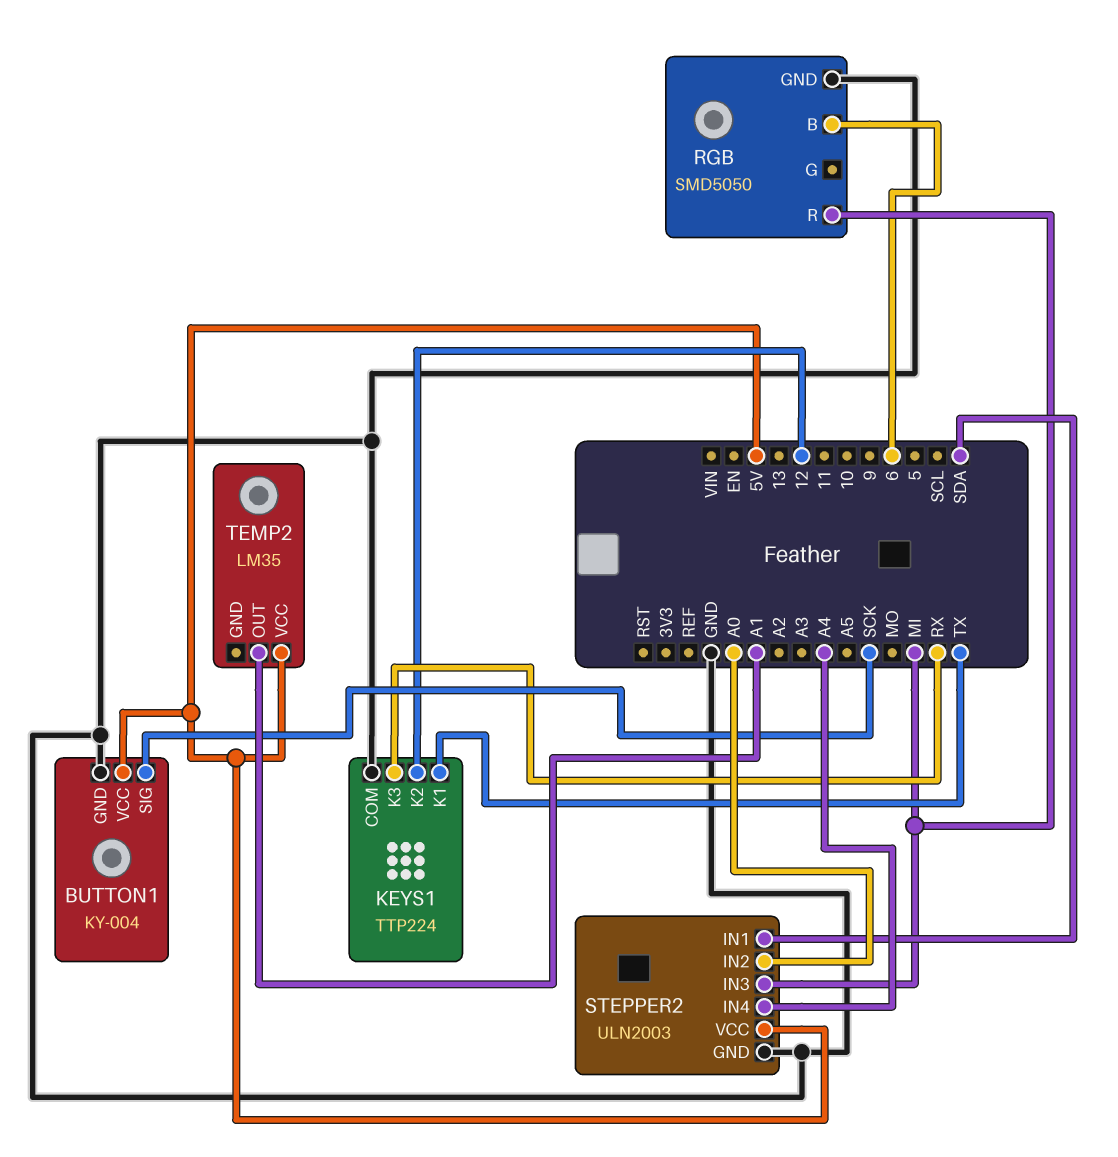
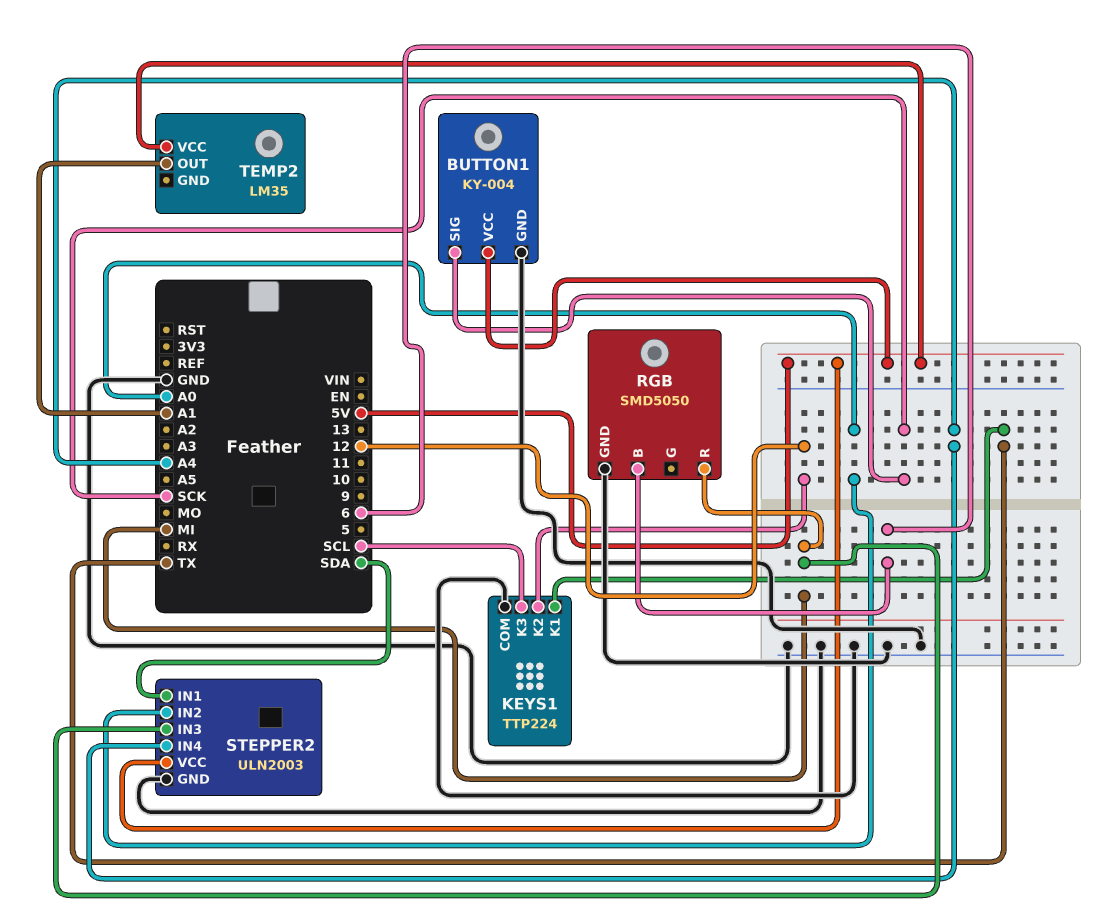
KEYS1 pin K3: RX -> SCL

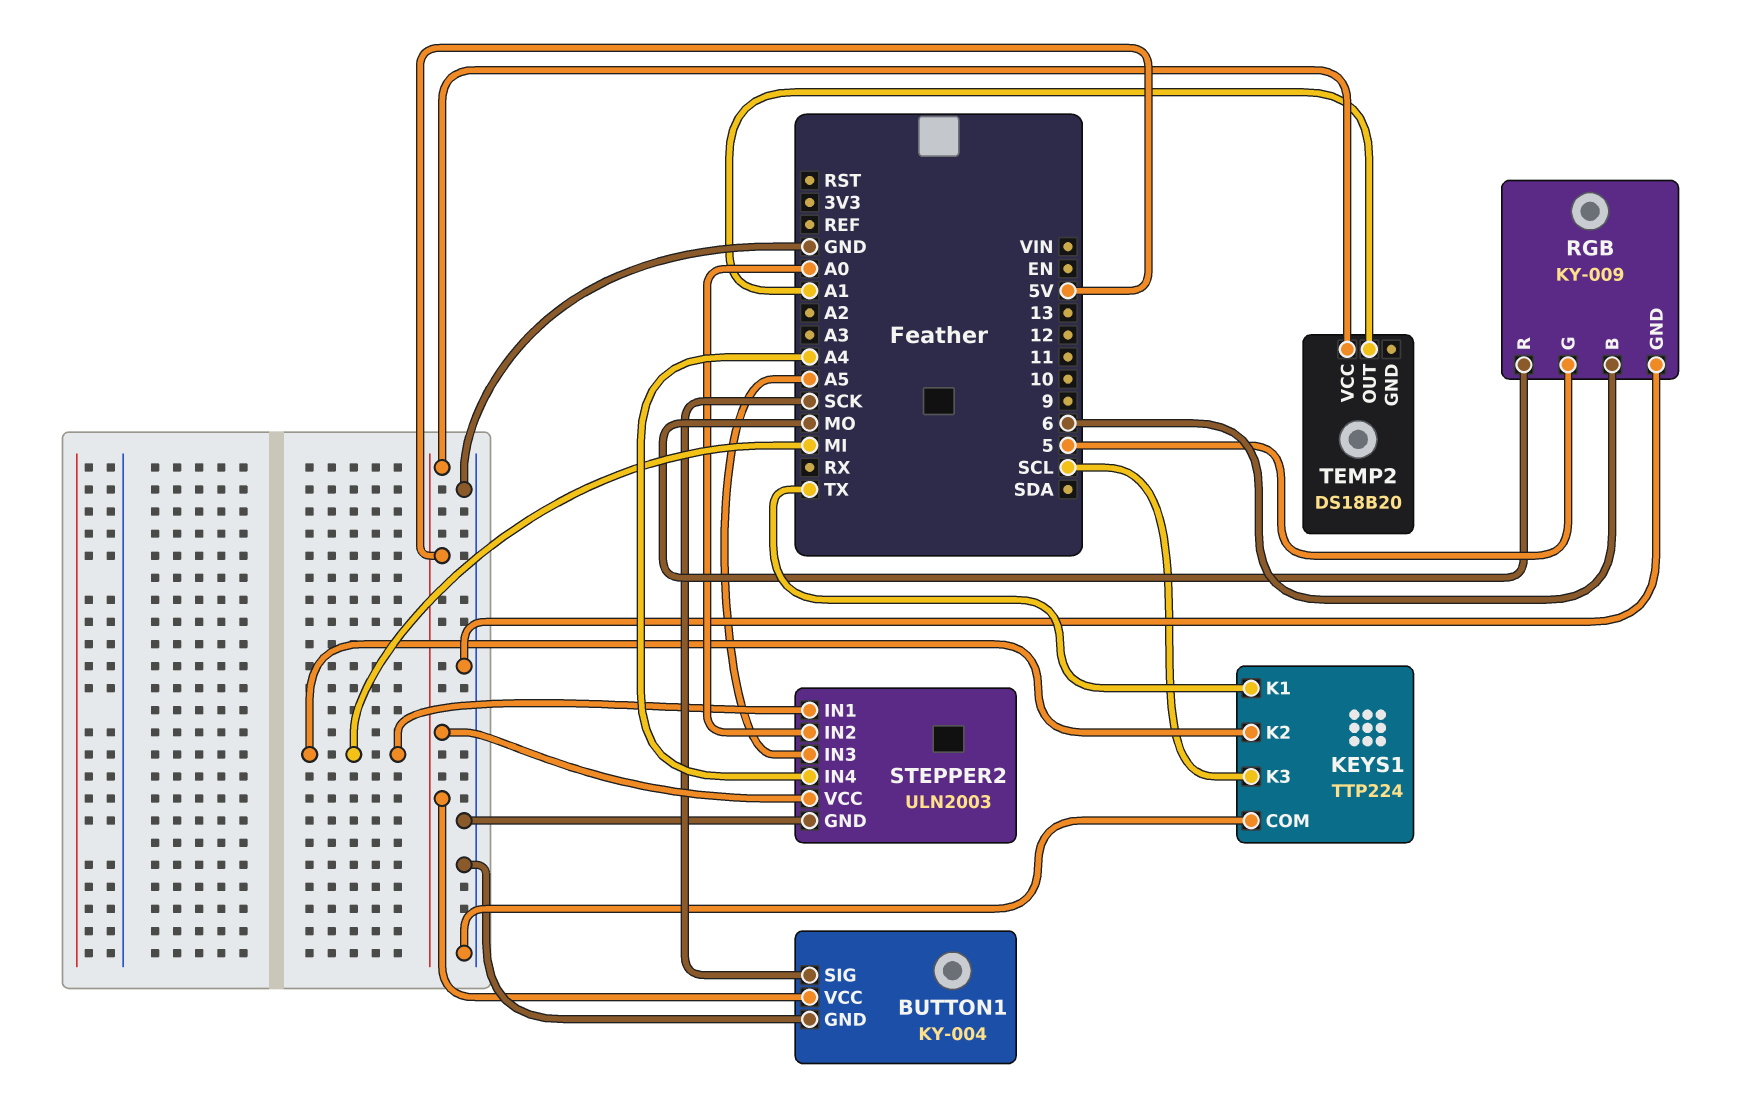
KEYS1 pin K2: 12 -> MI
RGB: SMD5050 -> KY-009
RGB pin G: none -> 5
RGB pin R: MI -> MO
STEPPER2 pin IN1: SDA -> MI
STEPPER2 pin IN3: MI -> A5
TEMP2: LM35 -> DS18B20

